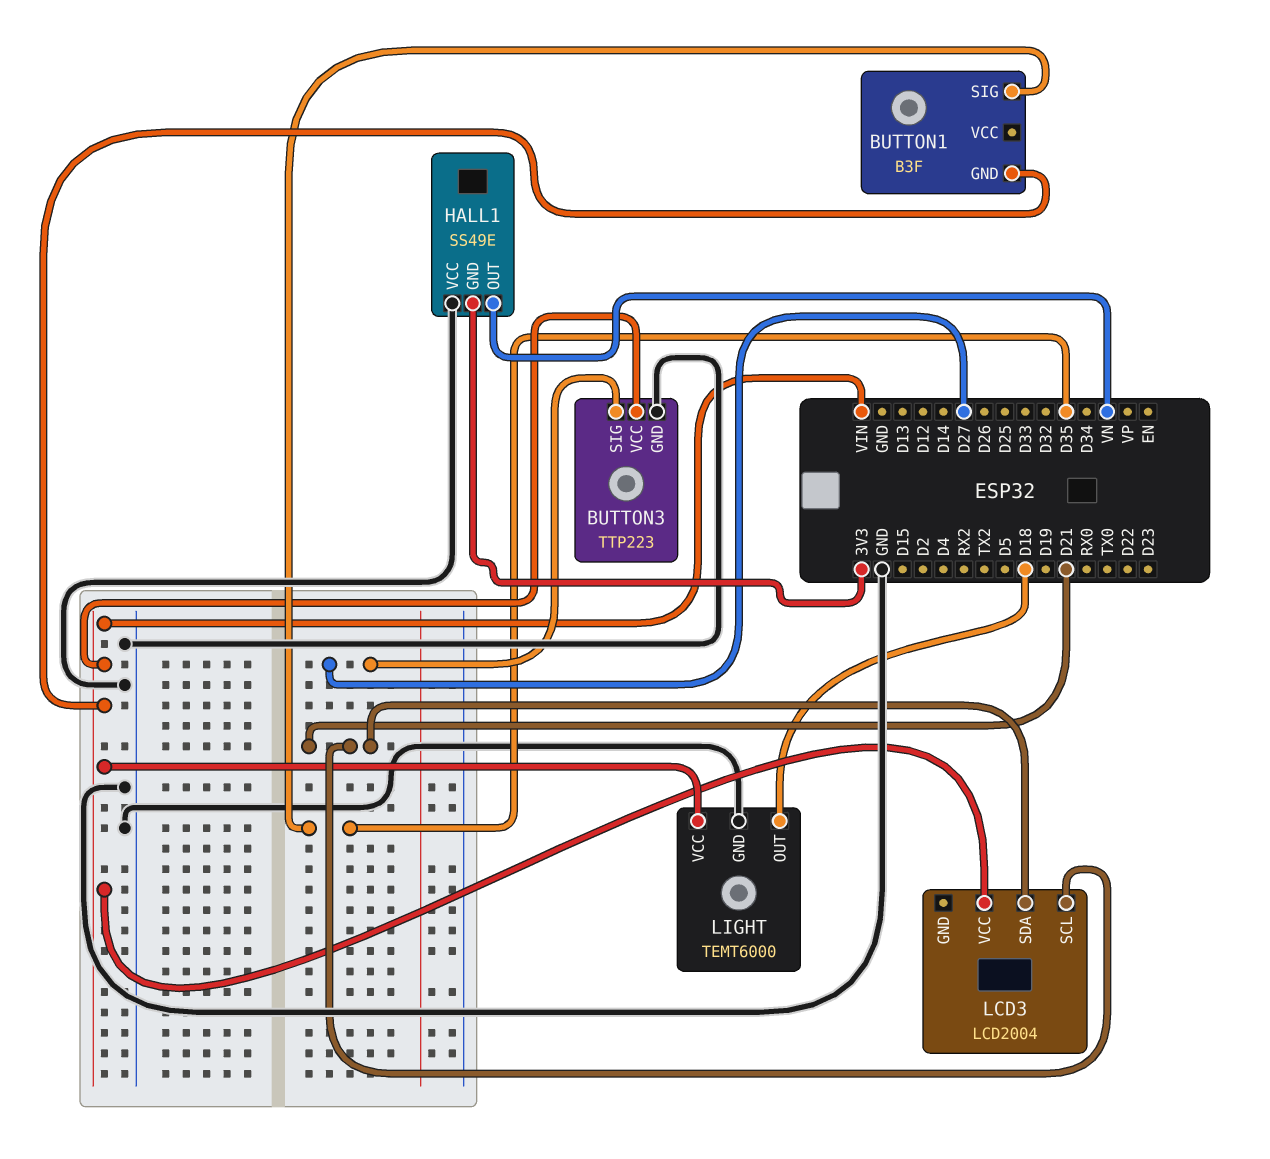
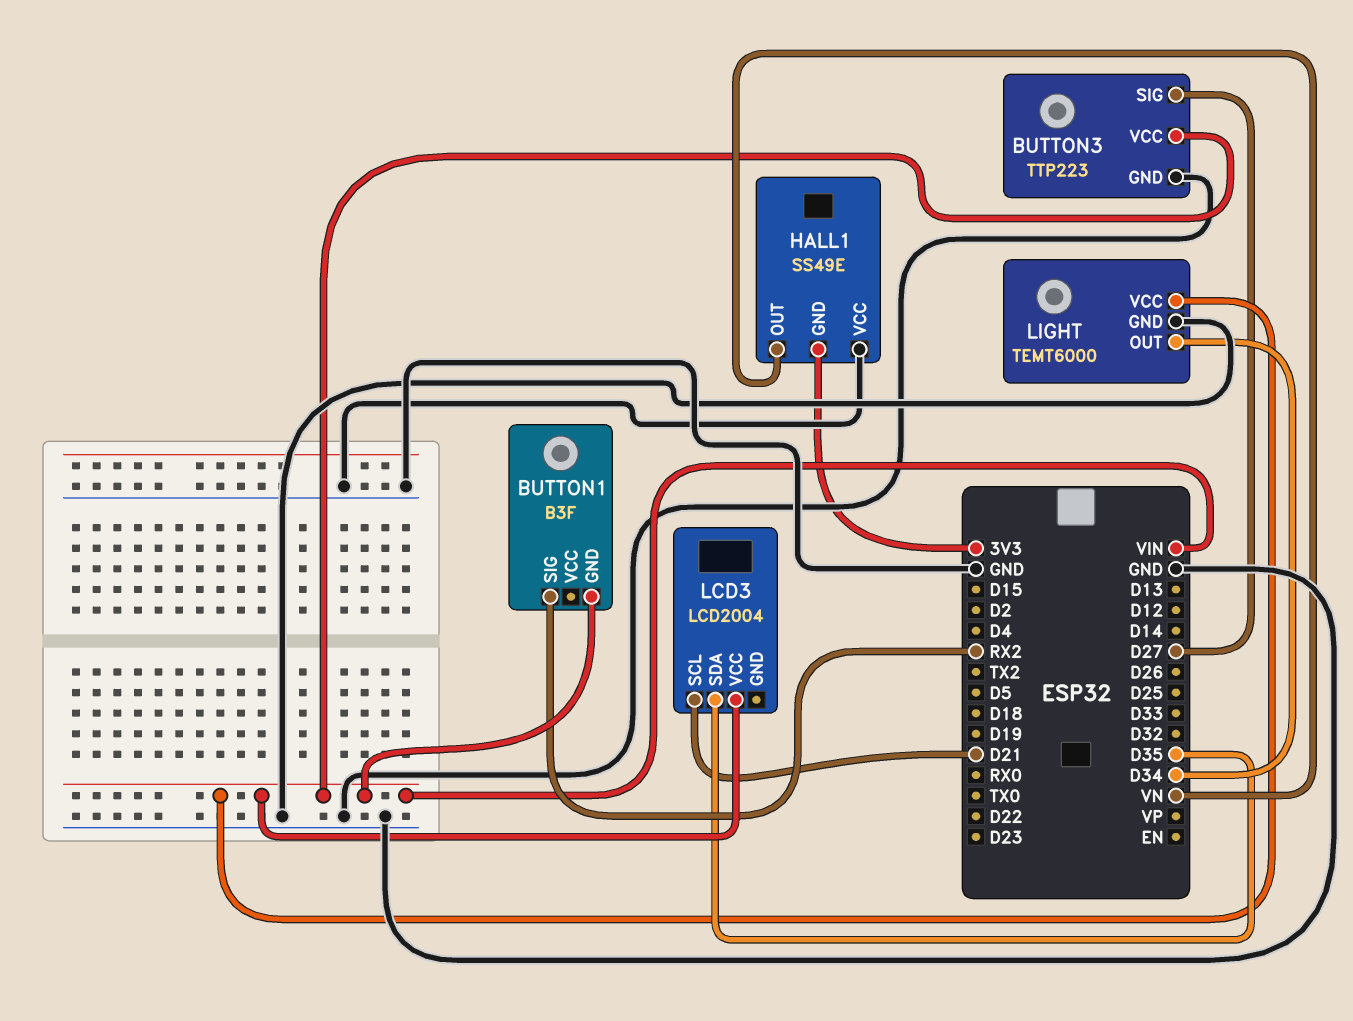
BUTTON1 pin SIG: D35 -> RX2
LCD3 pin SDA: D21 -> D35
LIGHT pin OUT: D18 -> D34

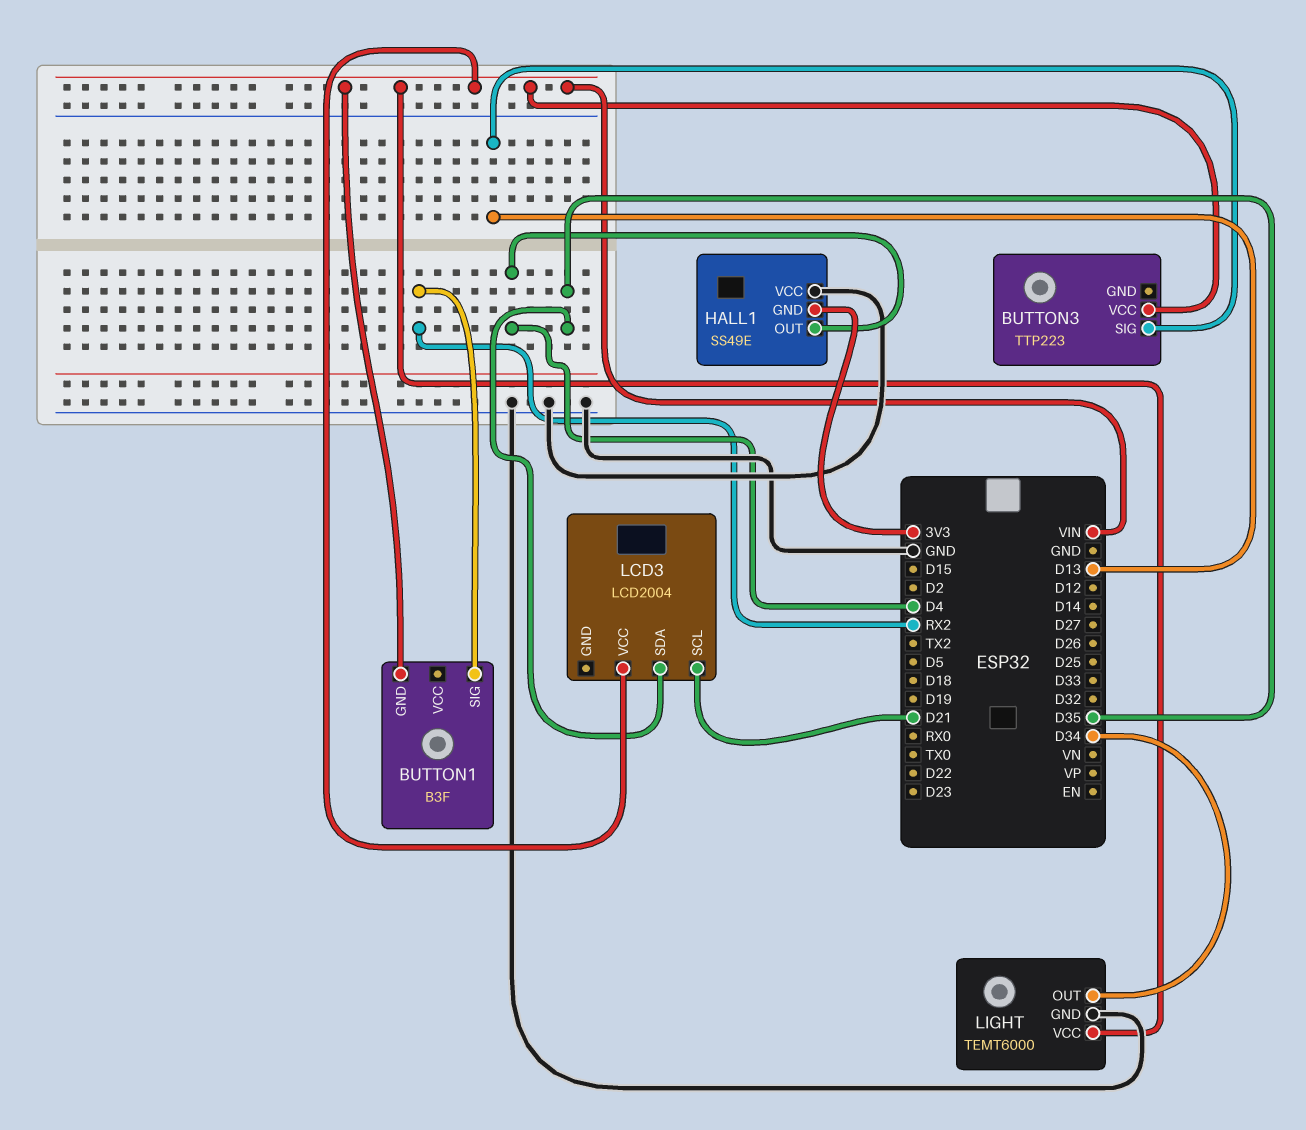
BUTTON3 pin GND: GND -> none
BUTTON3 pin SIG: D27 -> D13
HALL1 pin OUT: VN -> D4

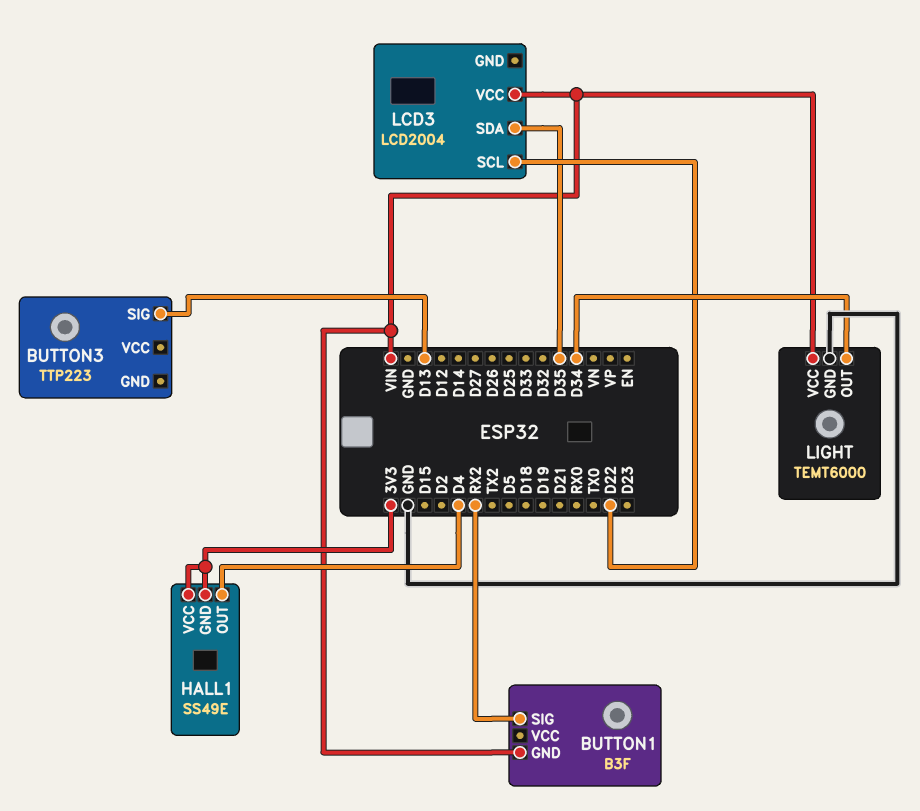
BUTTON3 pin VCC: VIN -> none
HALL1 pin VCC: GND -> 3V3
LCD3 pin SCL: D21 -> D22

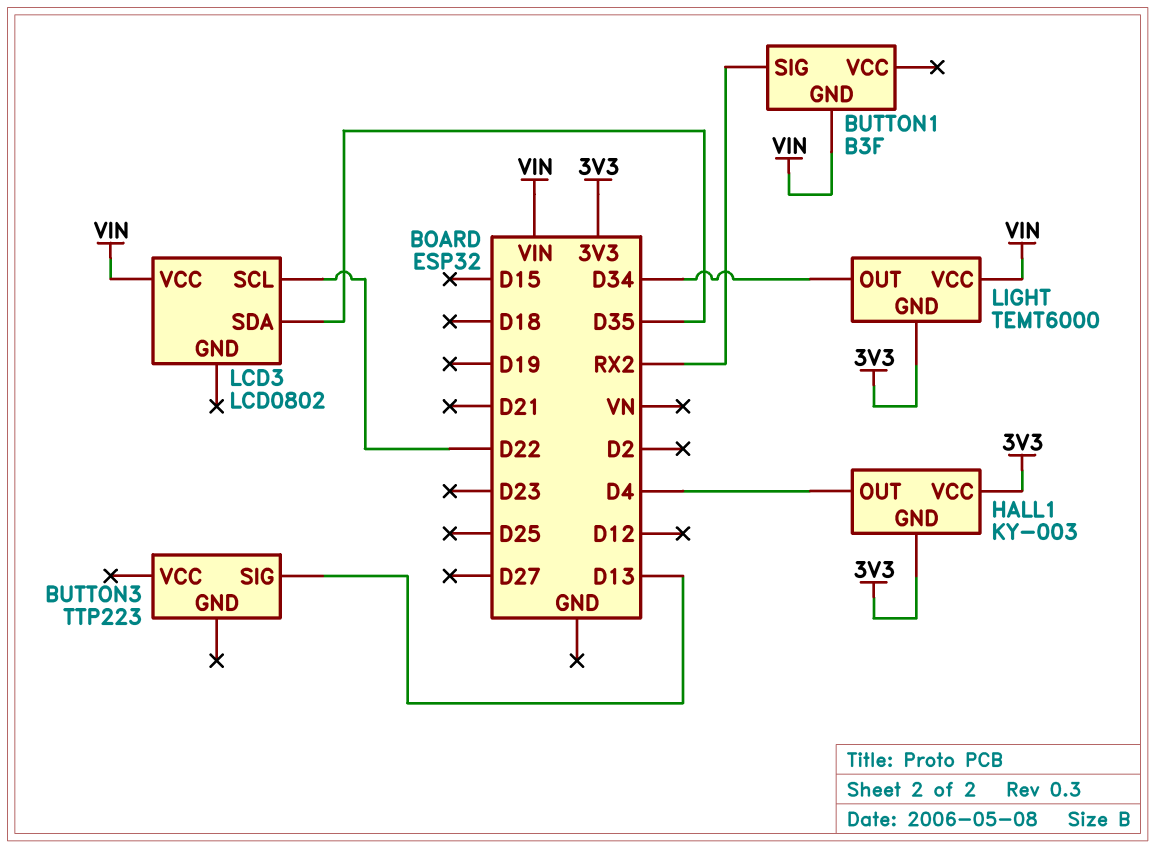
HALL1: SS49E -> KY-003
LCD3: LCD2004 -> LCD0802
LIGHT pin GND: GND -> 3V3

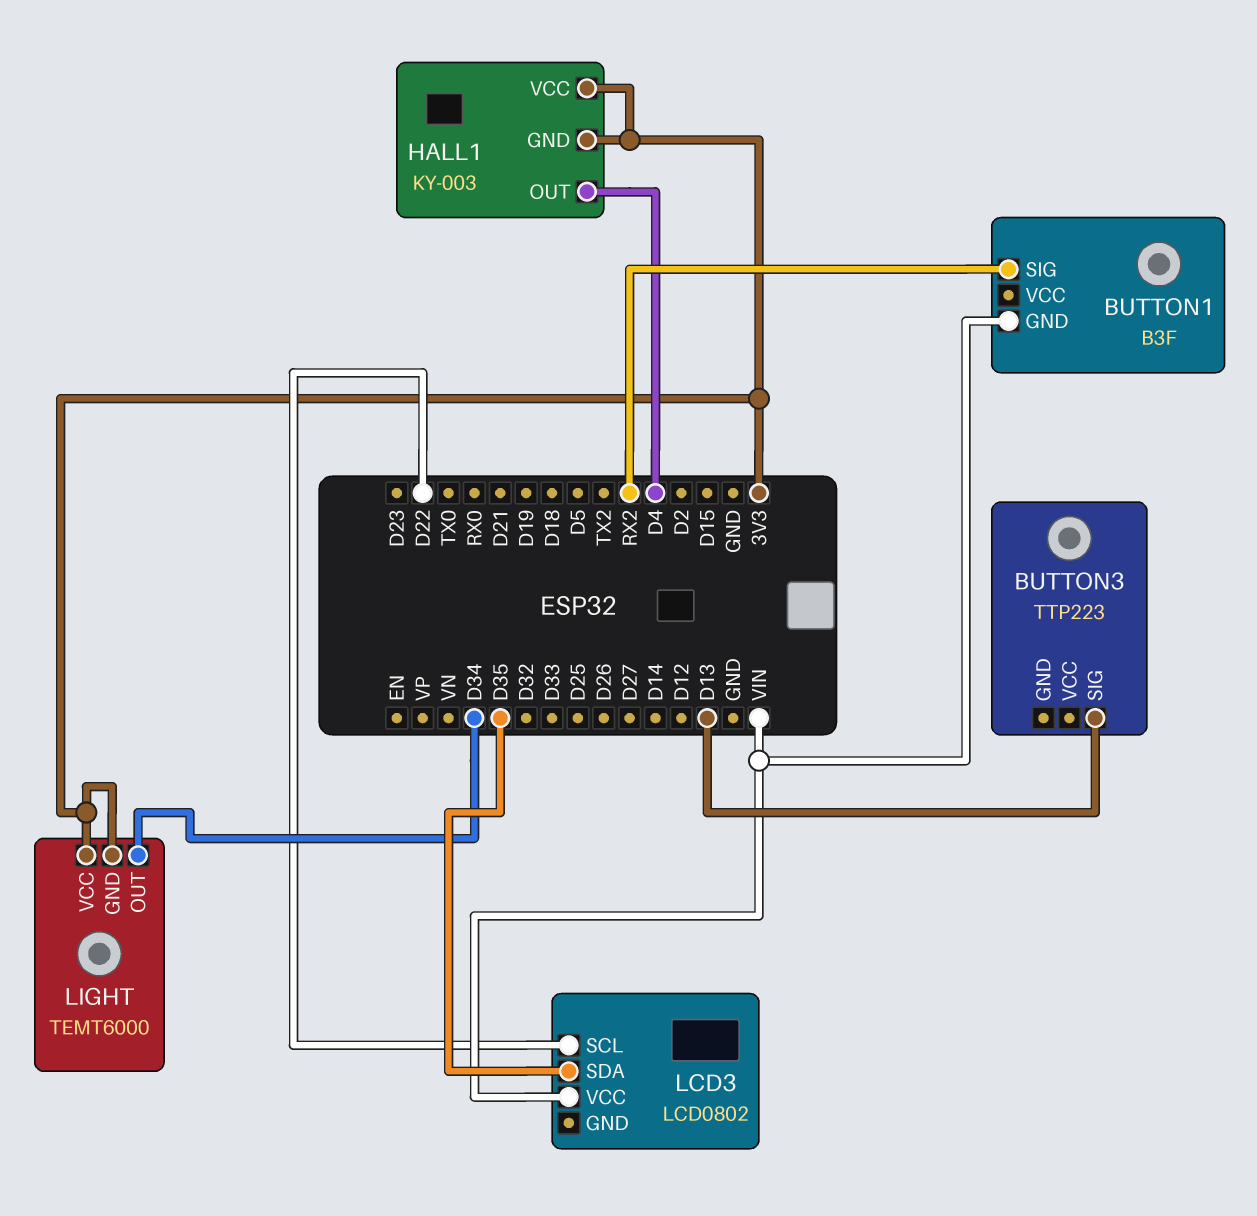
LIGHT pin VCC: VIN -> 3V3

